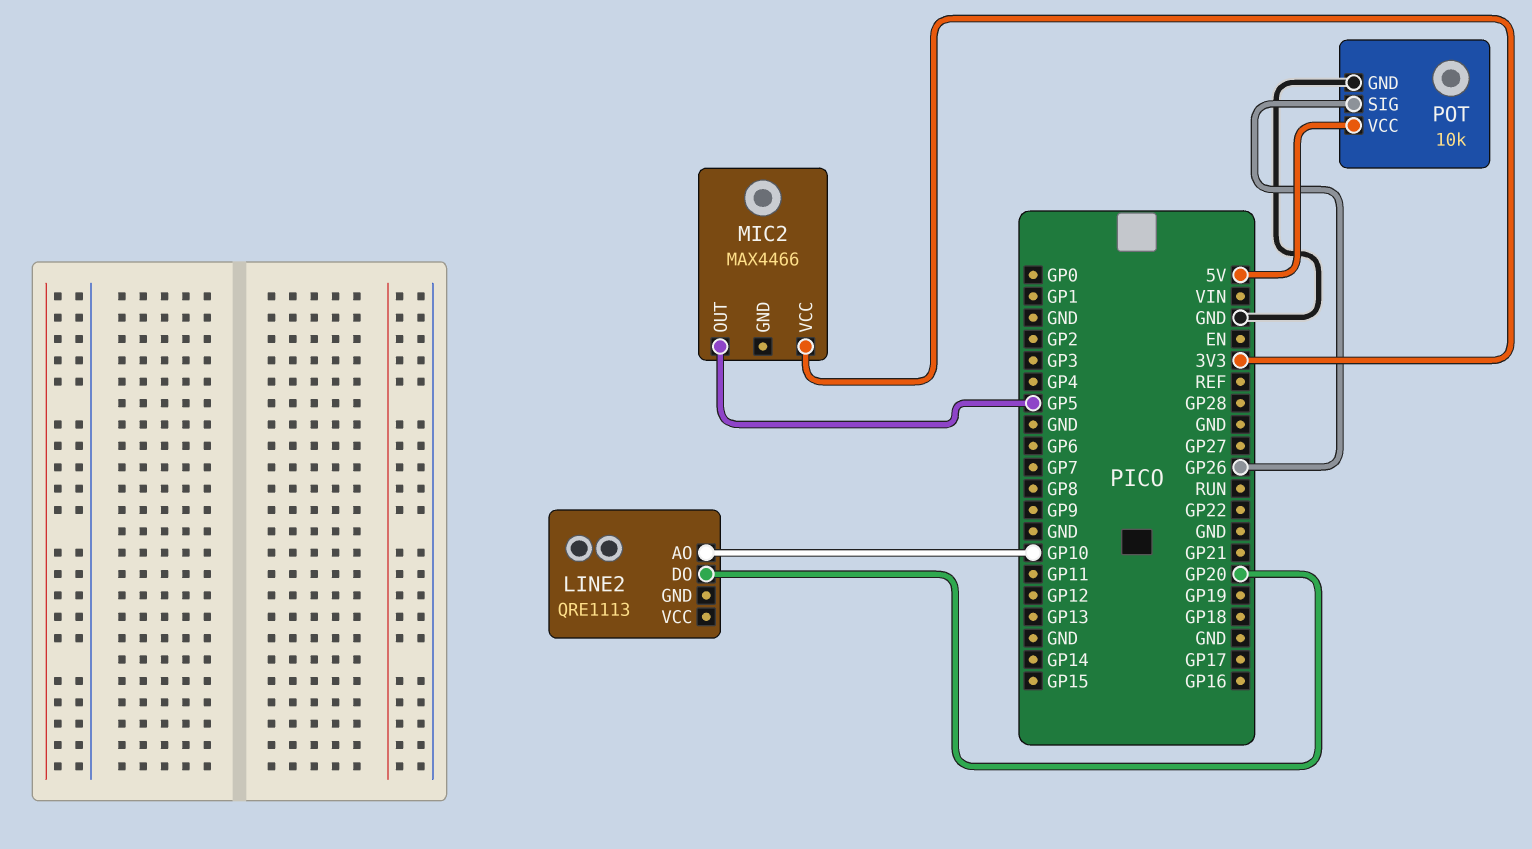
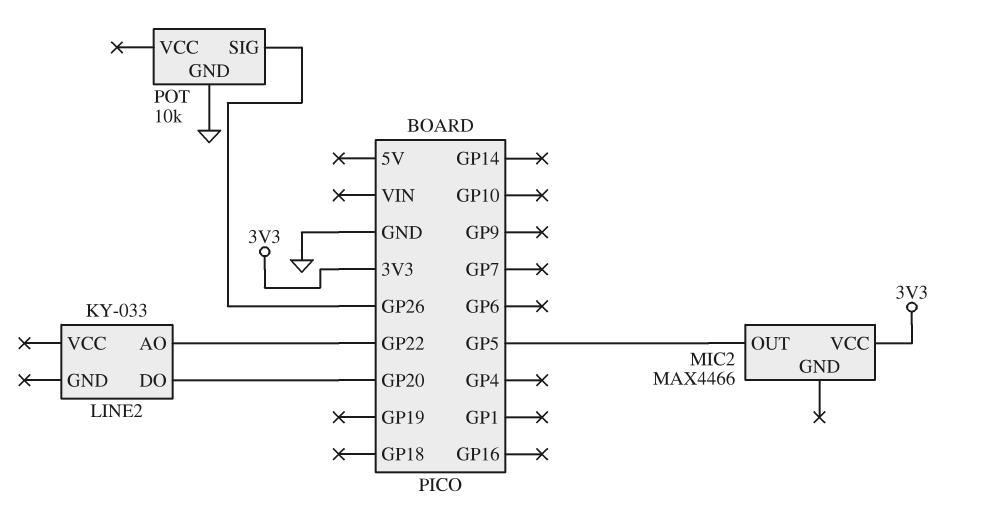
LINE2: QRE1113 -> KY-033
LINE2 pin AO: GP10 -> GP22
POT pin VCC: 5V -> none

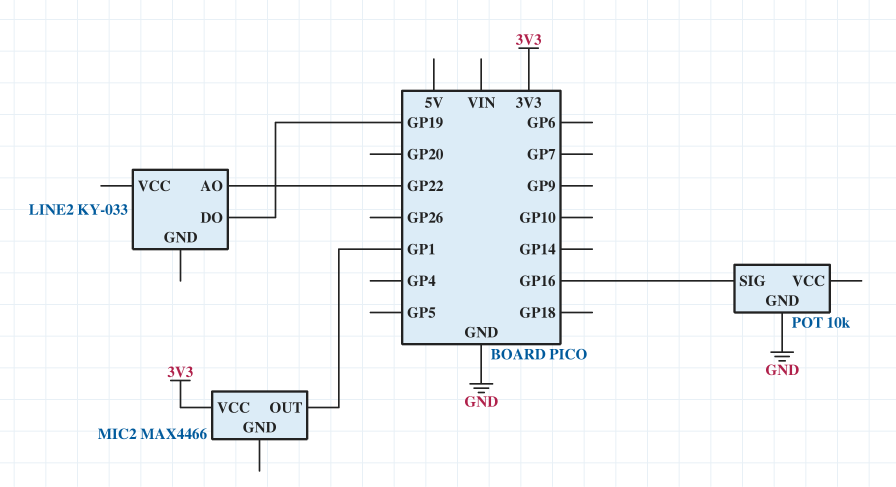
LINE2 pin DO: GP20 -> GP19
MIC2 pin OUT: GP5 -> GP1
POT pin SIG: GP26 -> GP16

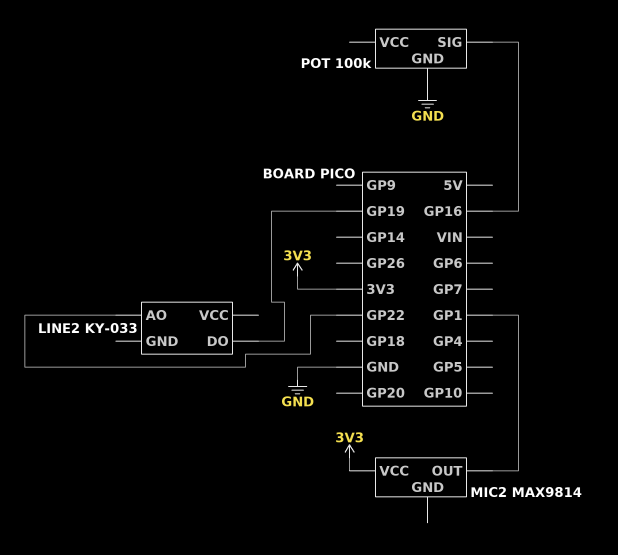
MIC2: MAX4466 -> MAX9814
POT: 10k -> 100k

